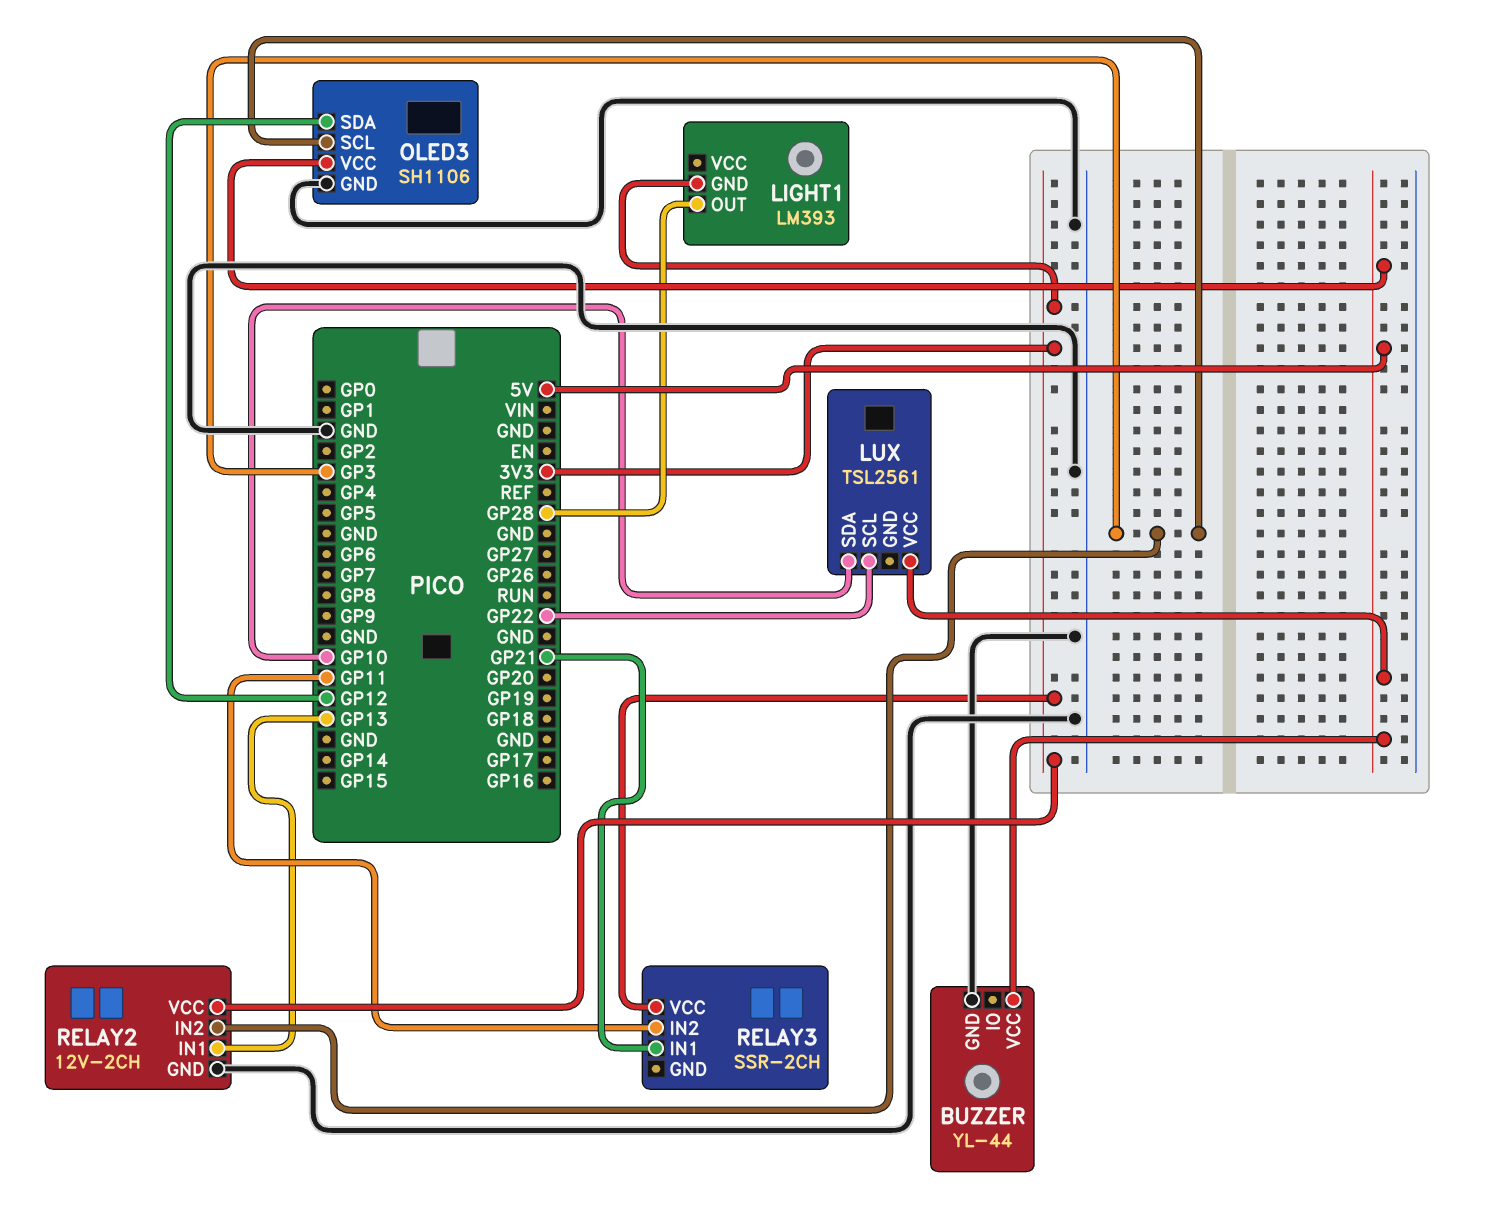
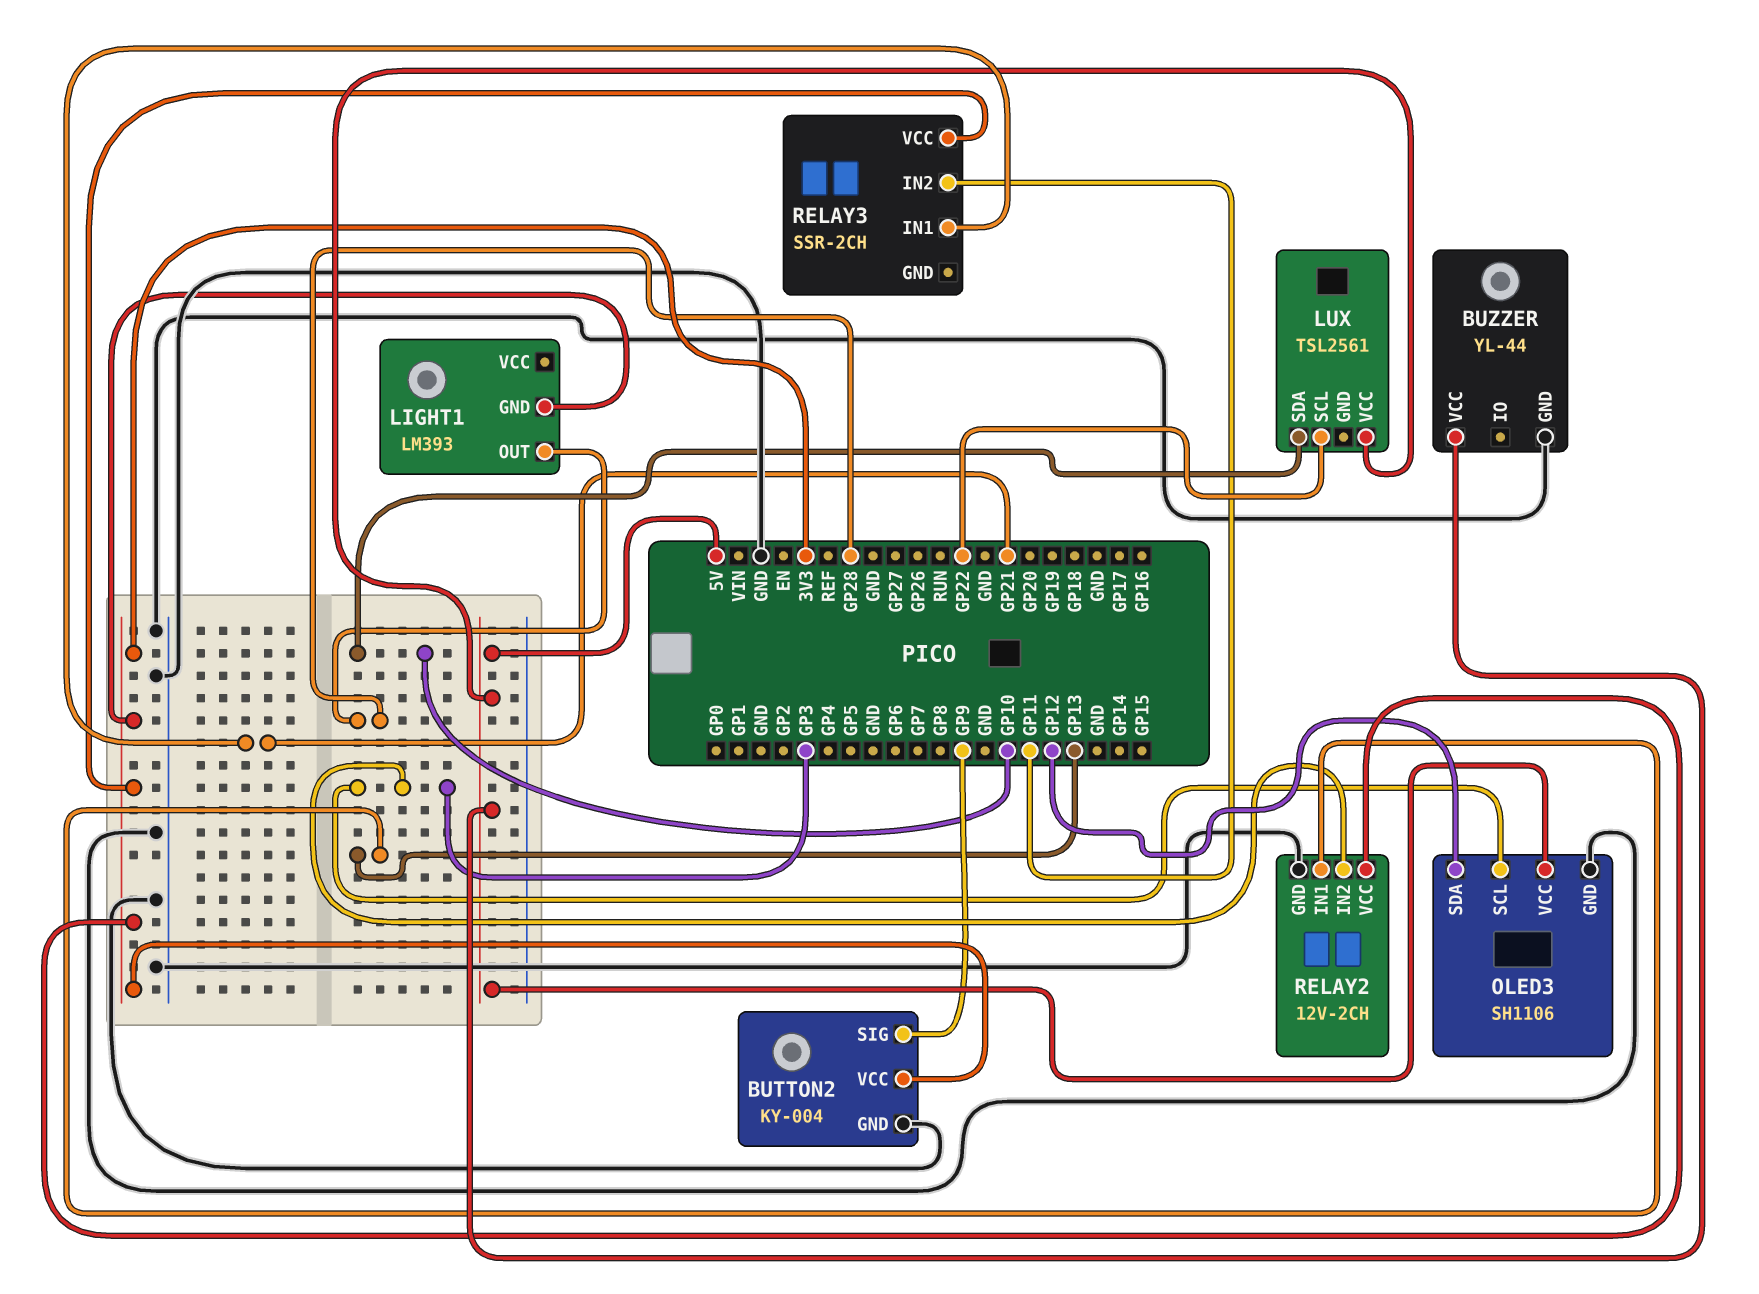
BUTTON2: none -> KY-004
BUTTON2 pin GND: none -> GND
BUTTON2 pin SIG: none -> GP9
BUTTON2 pin VCC: none -> 3V3

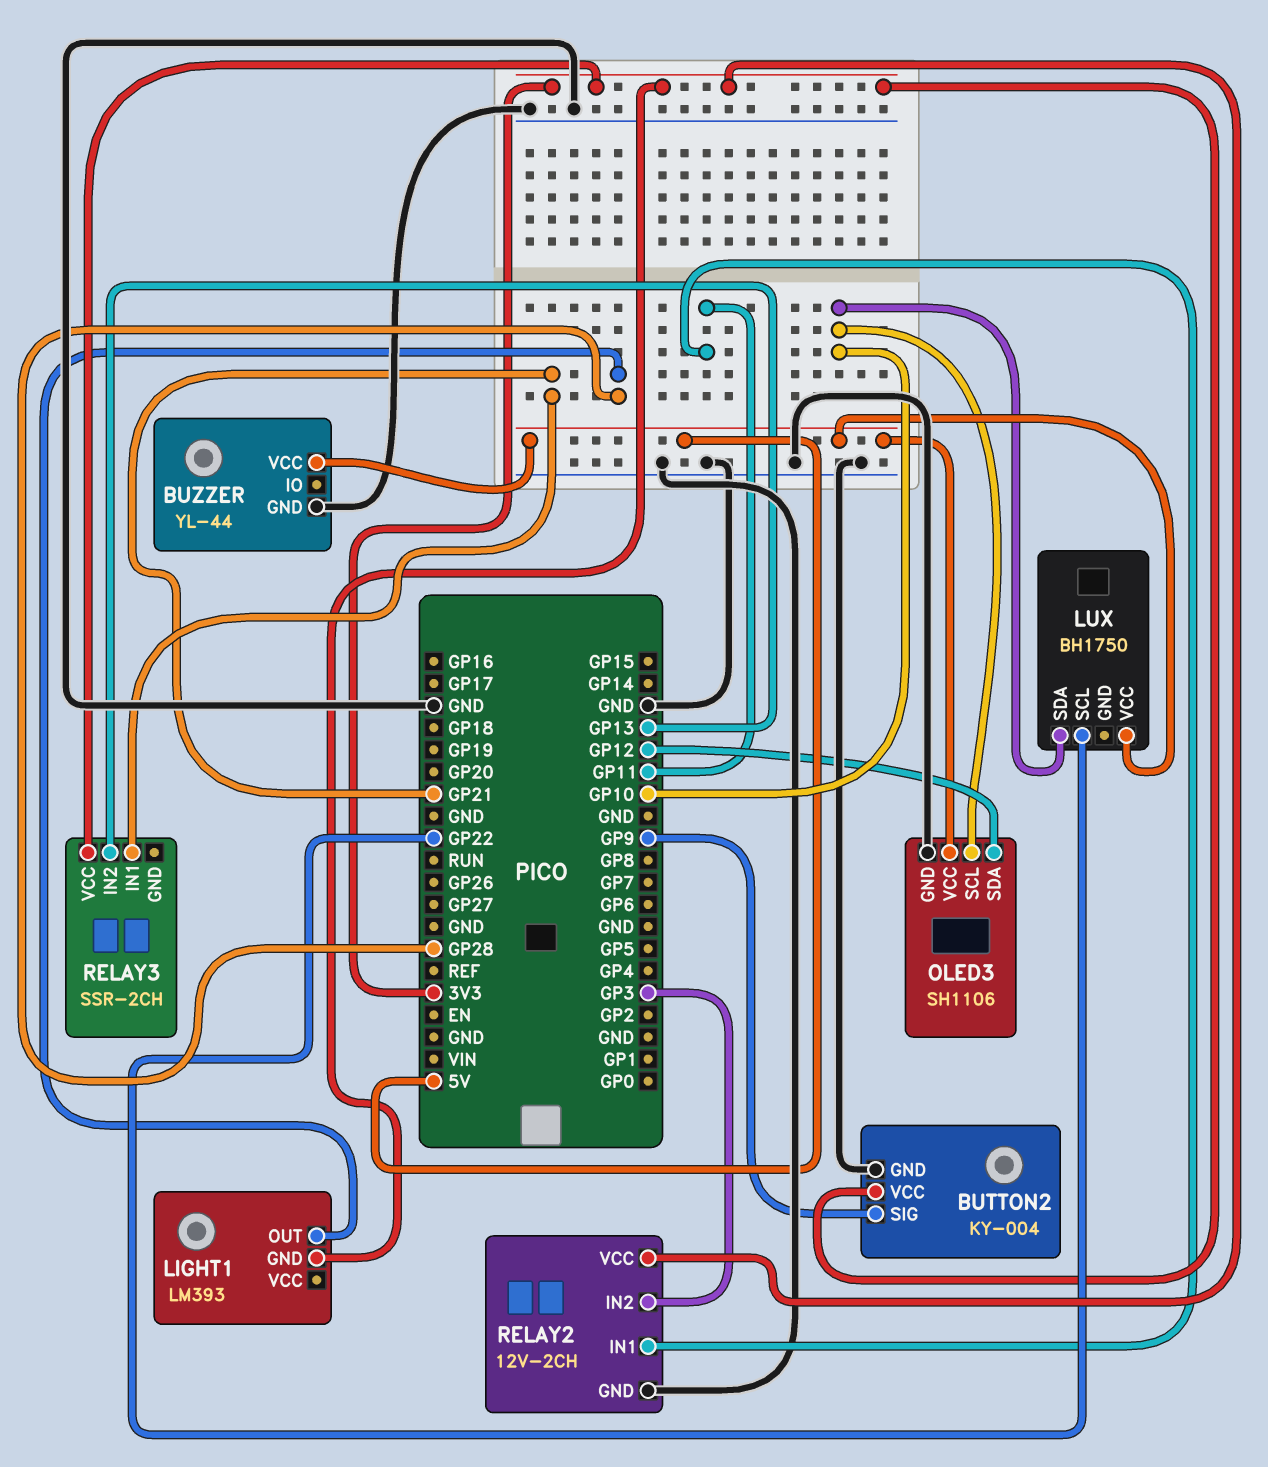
LUX: TSL2561 -> BH1750
OLED3 pin SCL: GP3 -> GP10
RELAY2 pin IN1: GP13 -> GP11
RELAY3 pin IN2: GP11 -> GP13

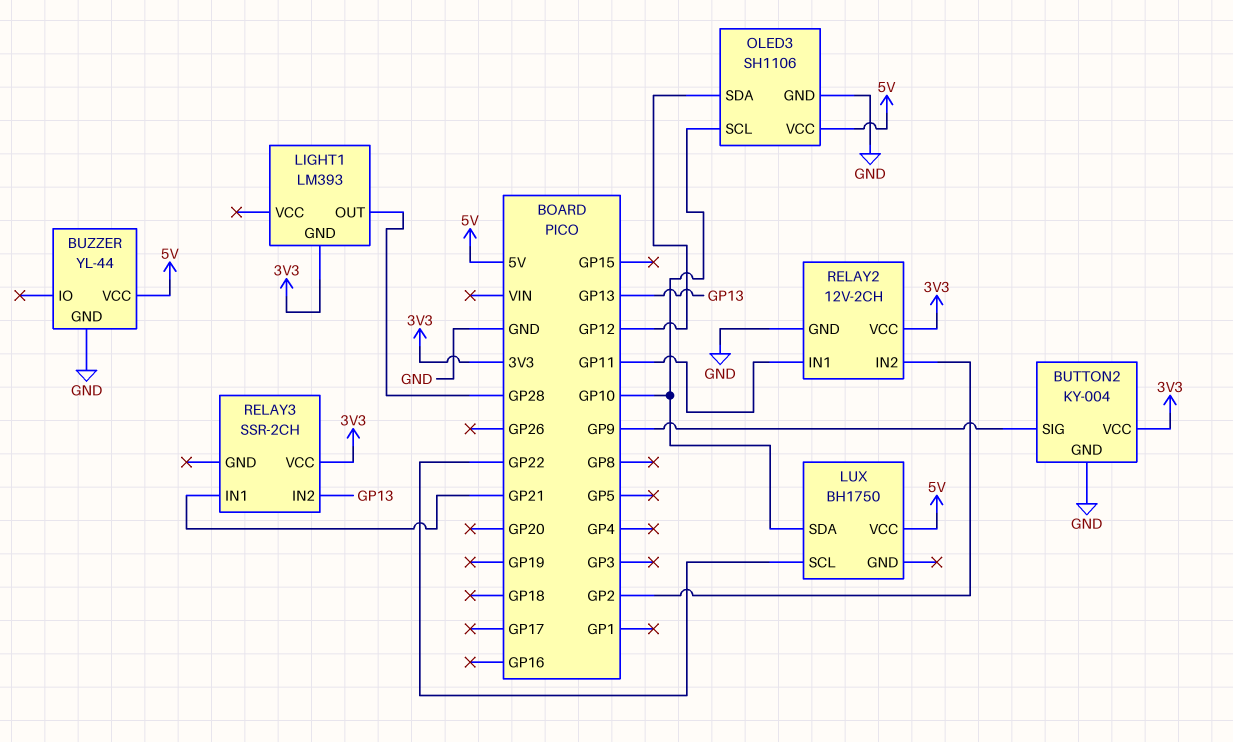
RELAY2 pin IN2: GP3 -> GP2

